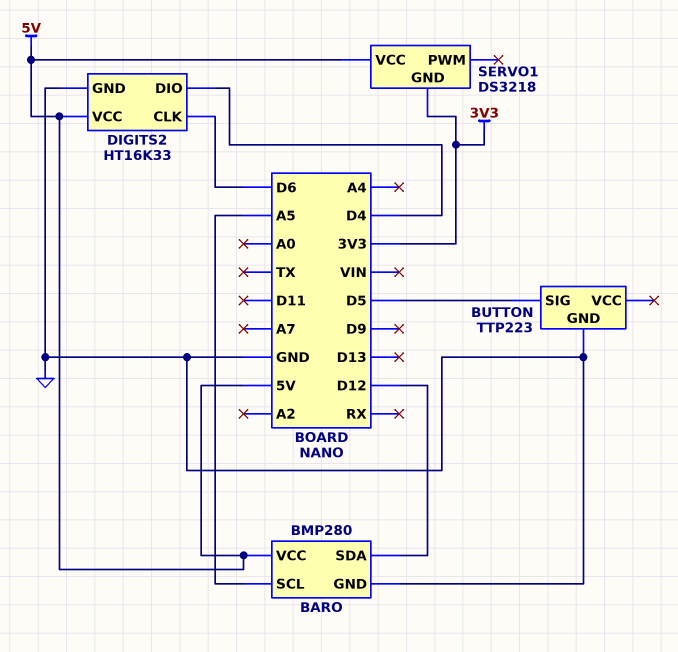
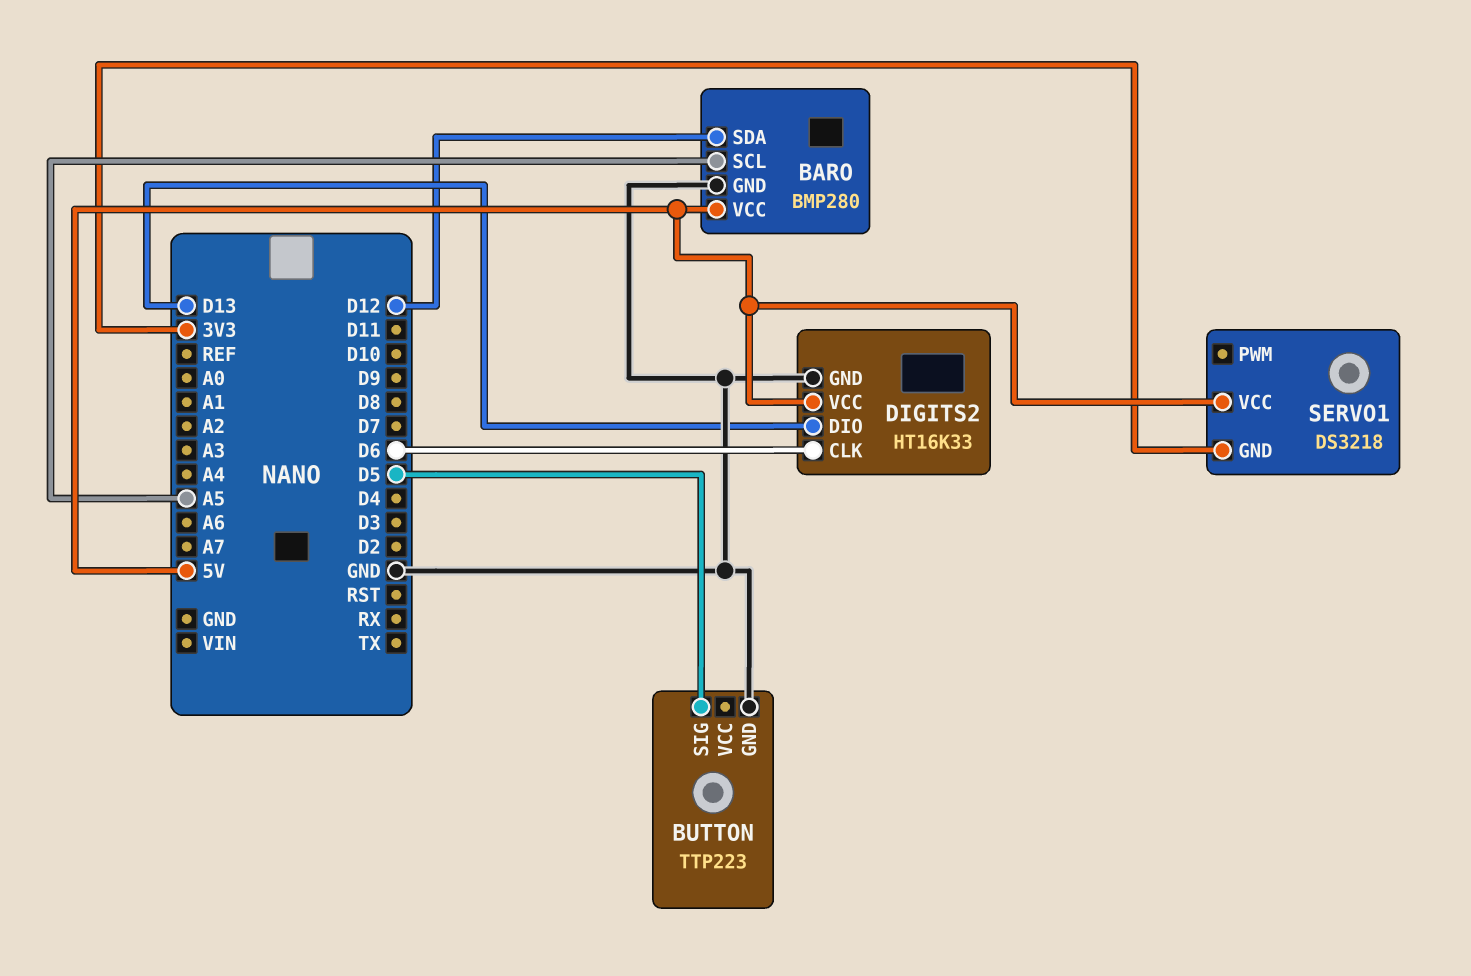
DIGITS2 pin DIO: D4 -> D13

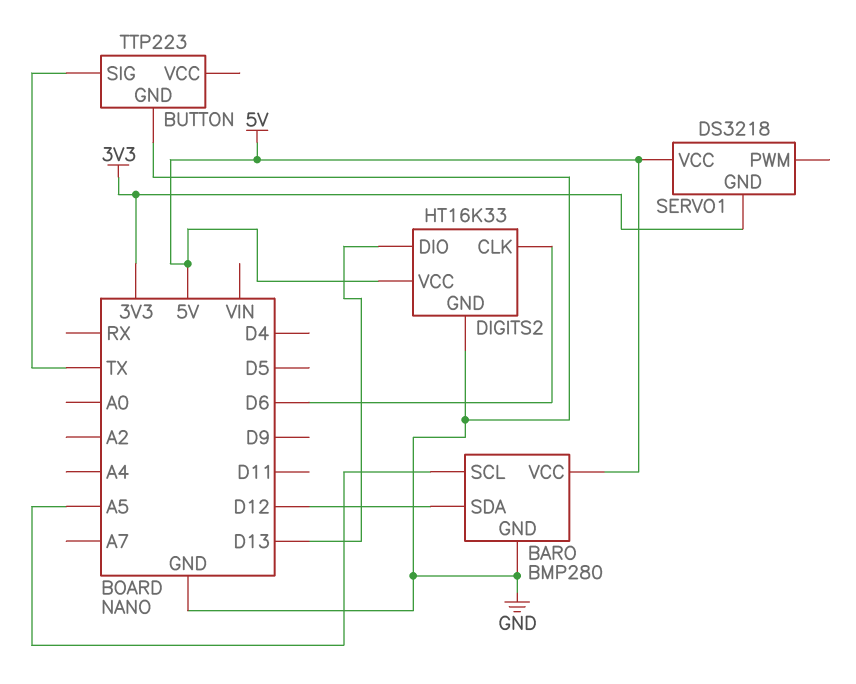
BUTTON pin SIG: D5 -> TX

